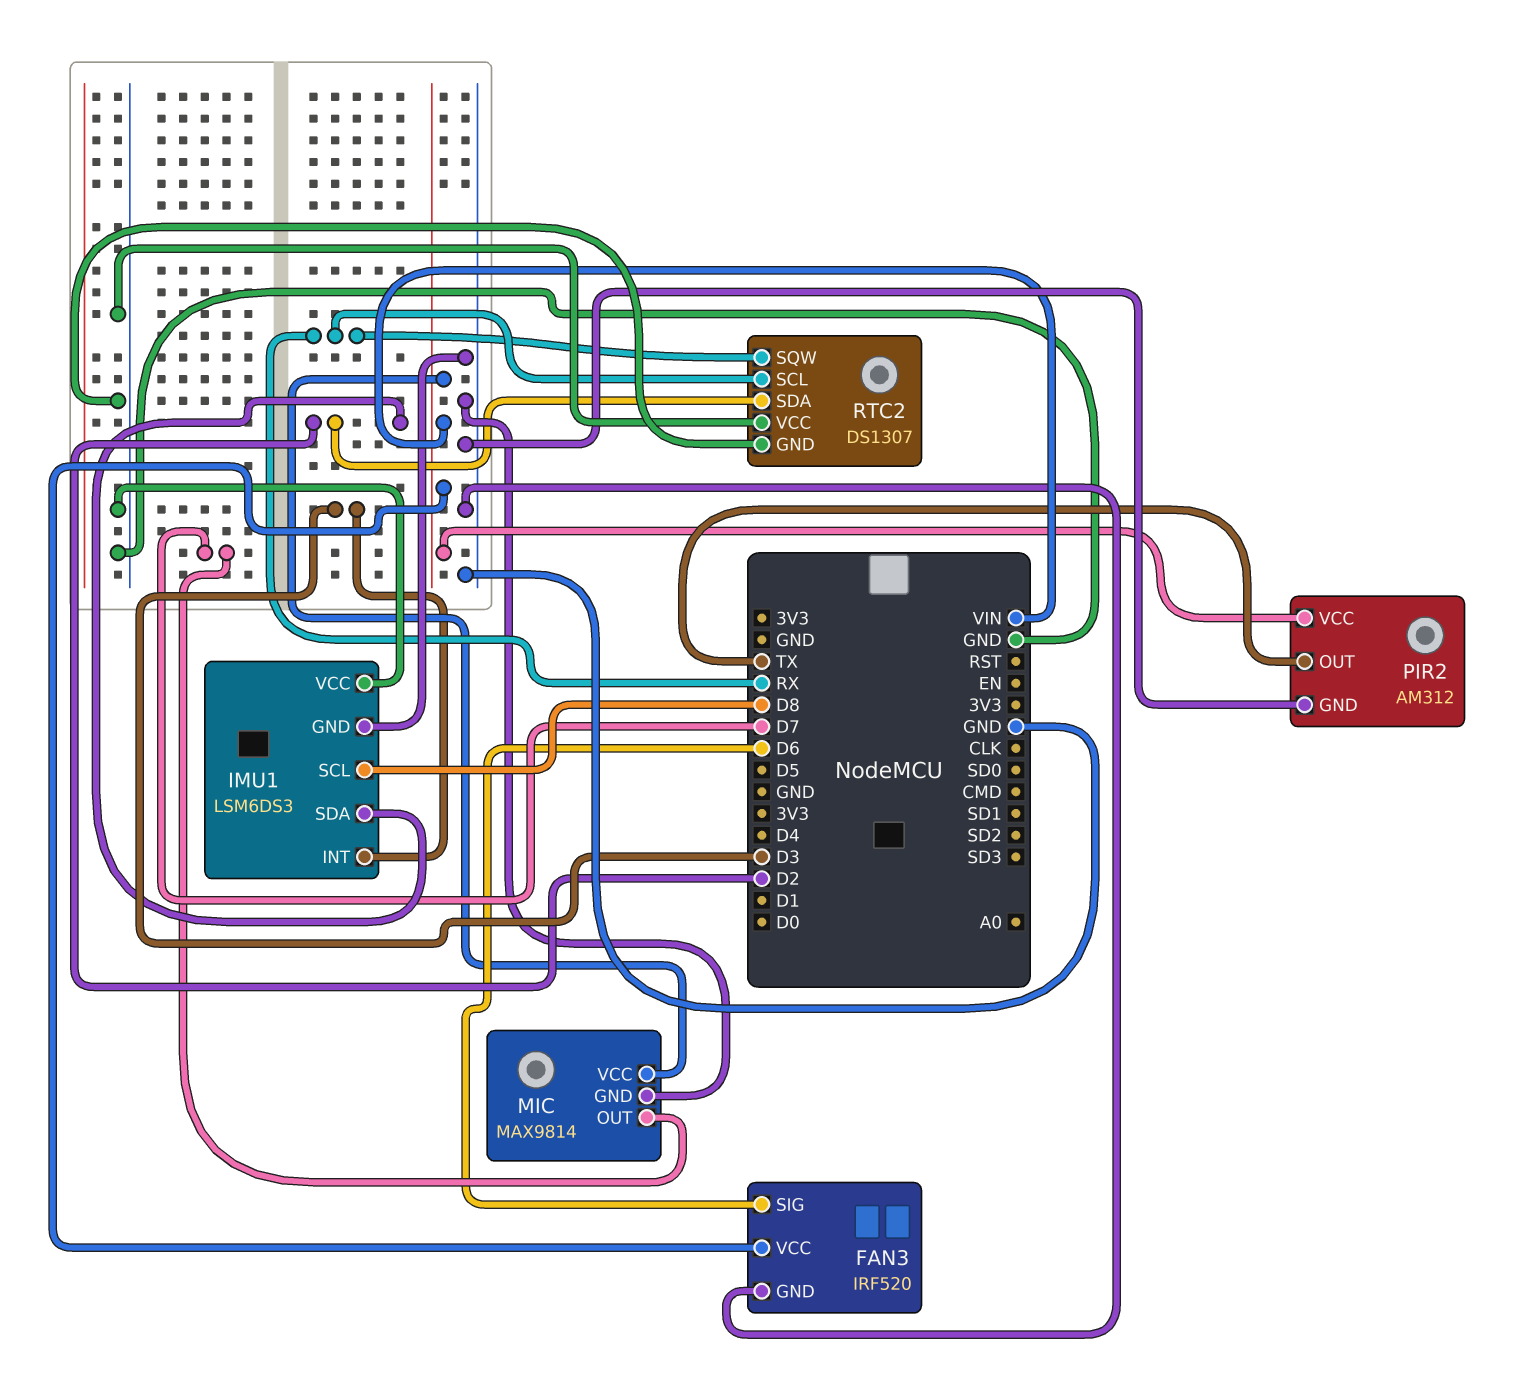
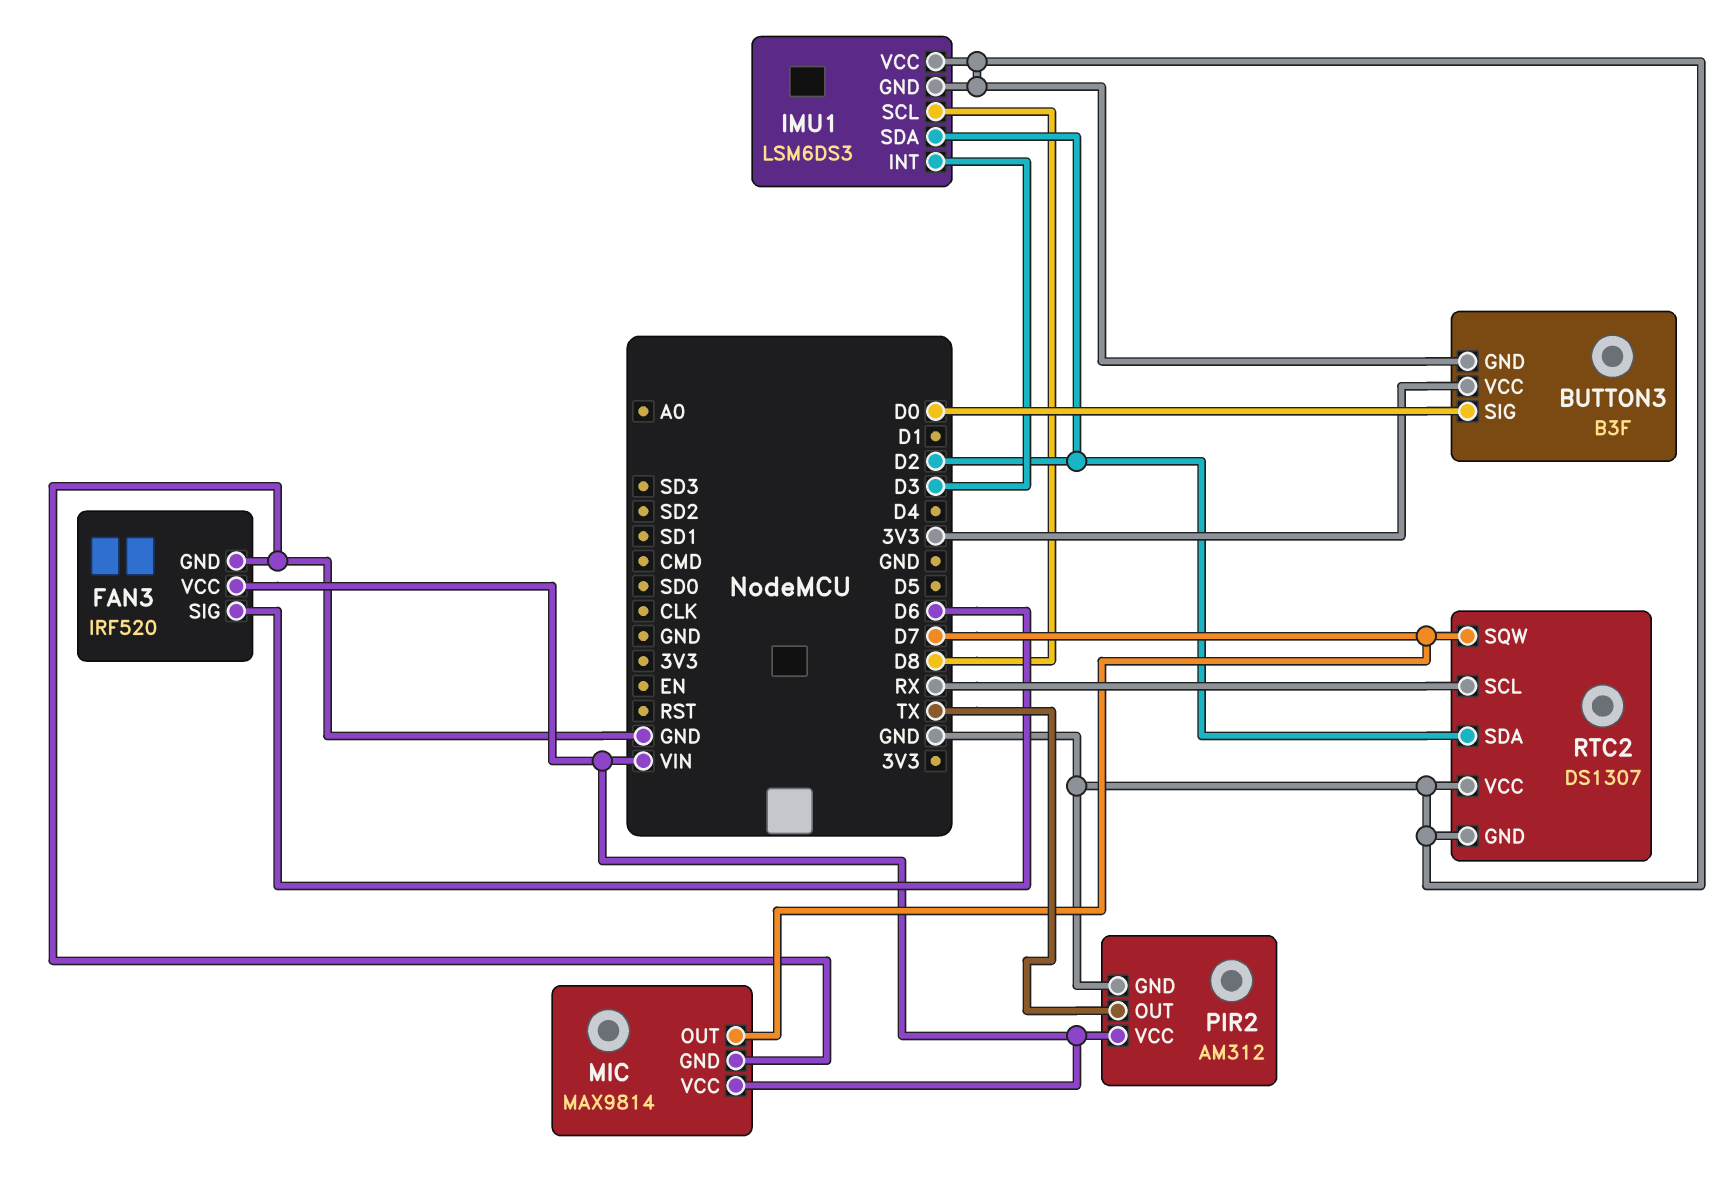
BUTTON3: none -> B3F
BUTTON3 pin GND: none -> GND
BUTTON3 pin SIG: none -> D0
BUTTON3 pin VCC: none -> 3V3
RTC2 pin SQW: RX -> D7

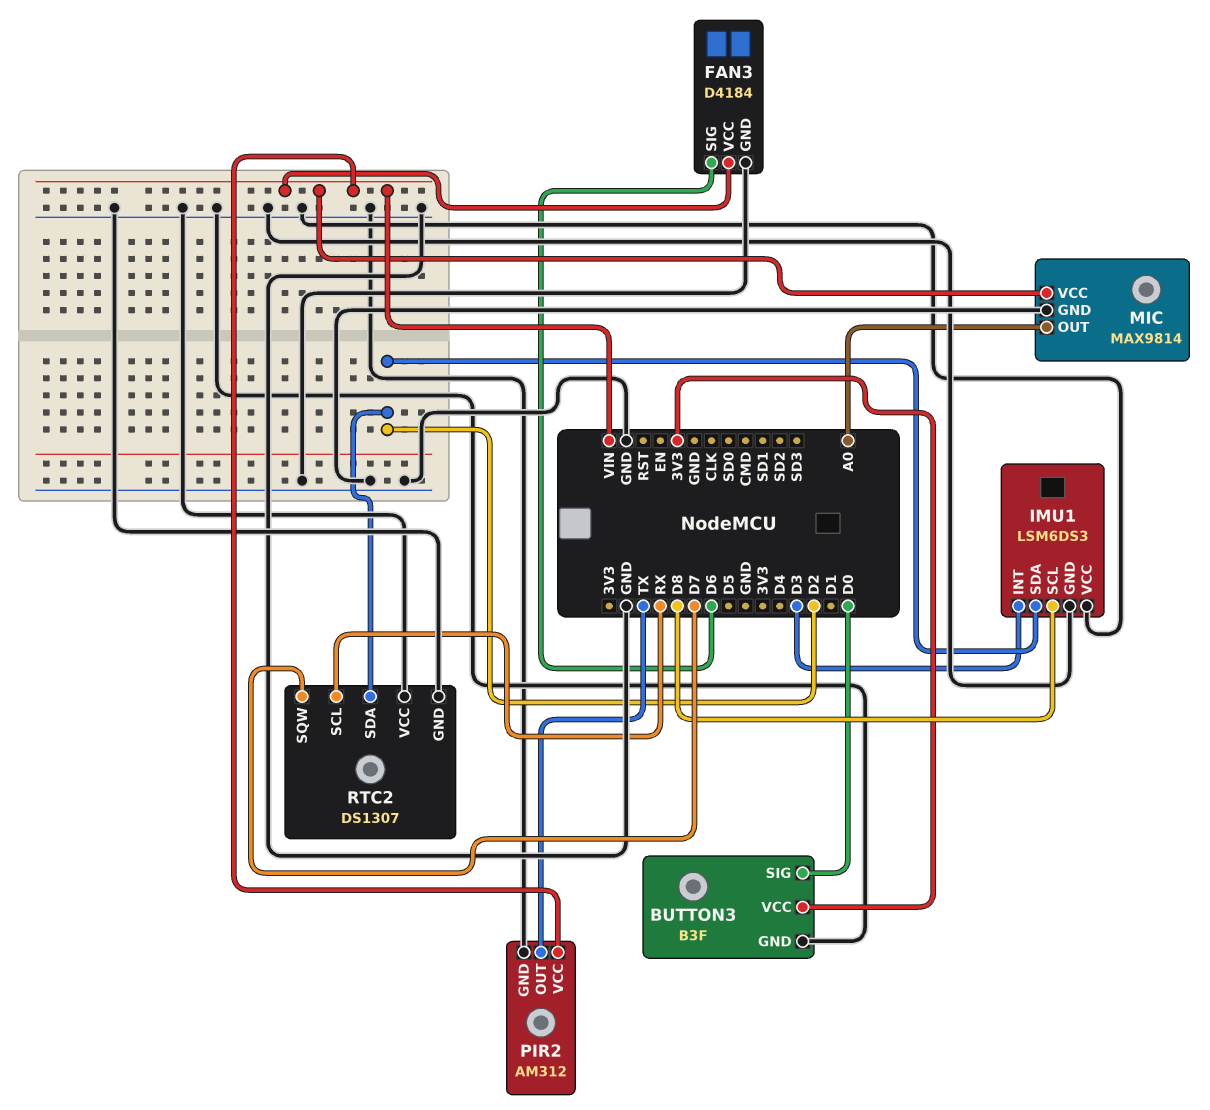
FAN3: IRF520 -> D4184
MIC pin OUT: D7 -> A0

